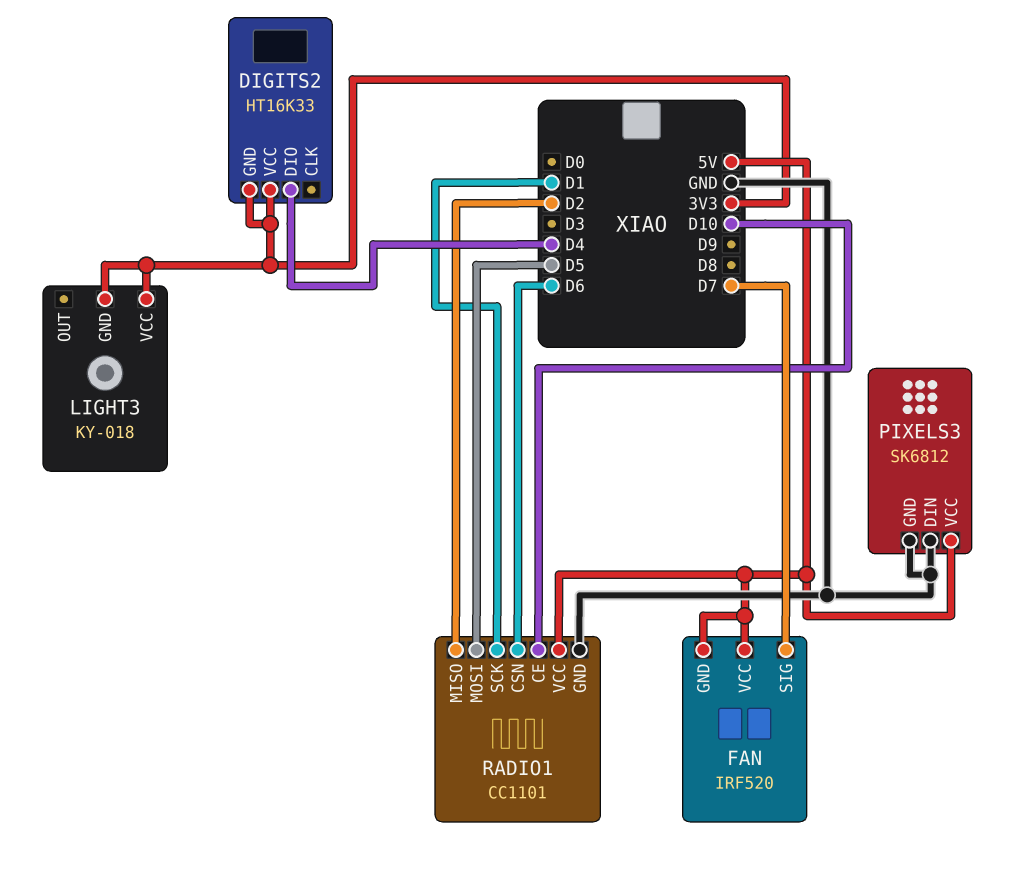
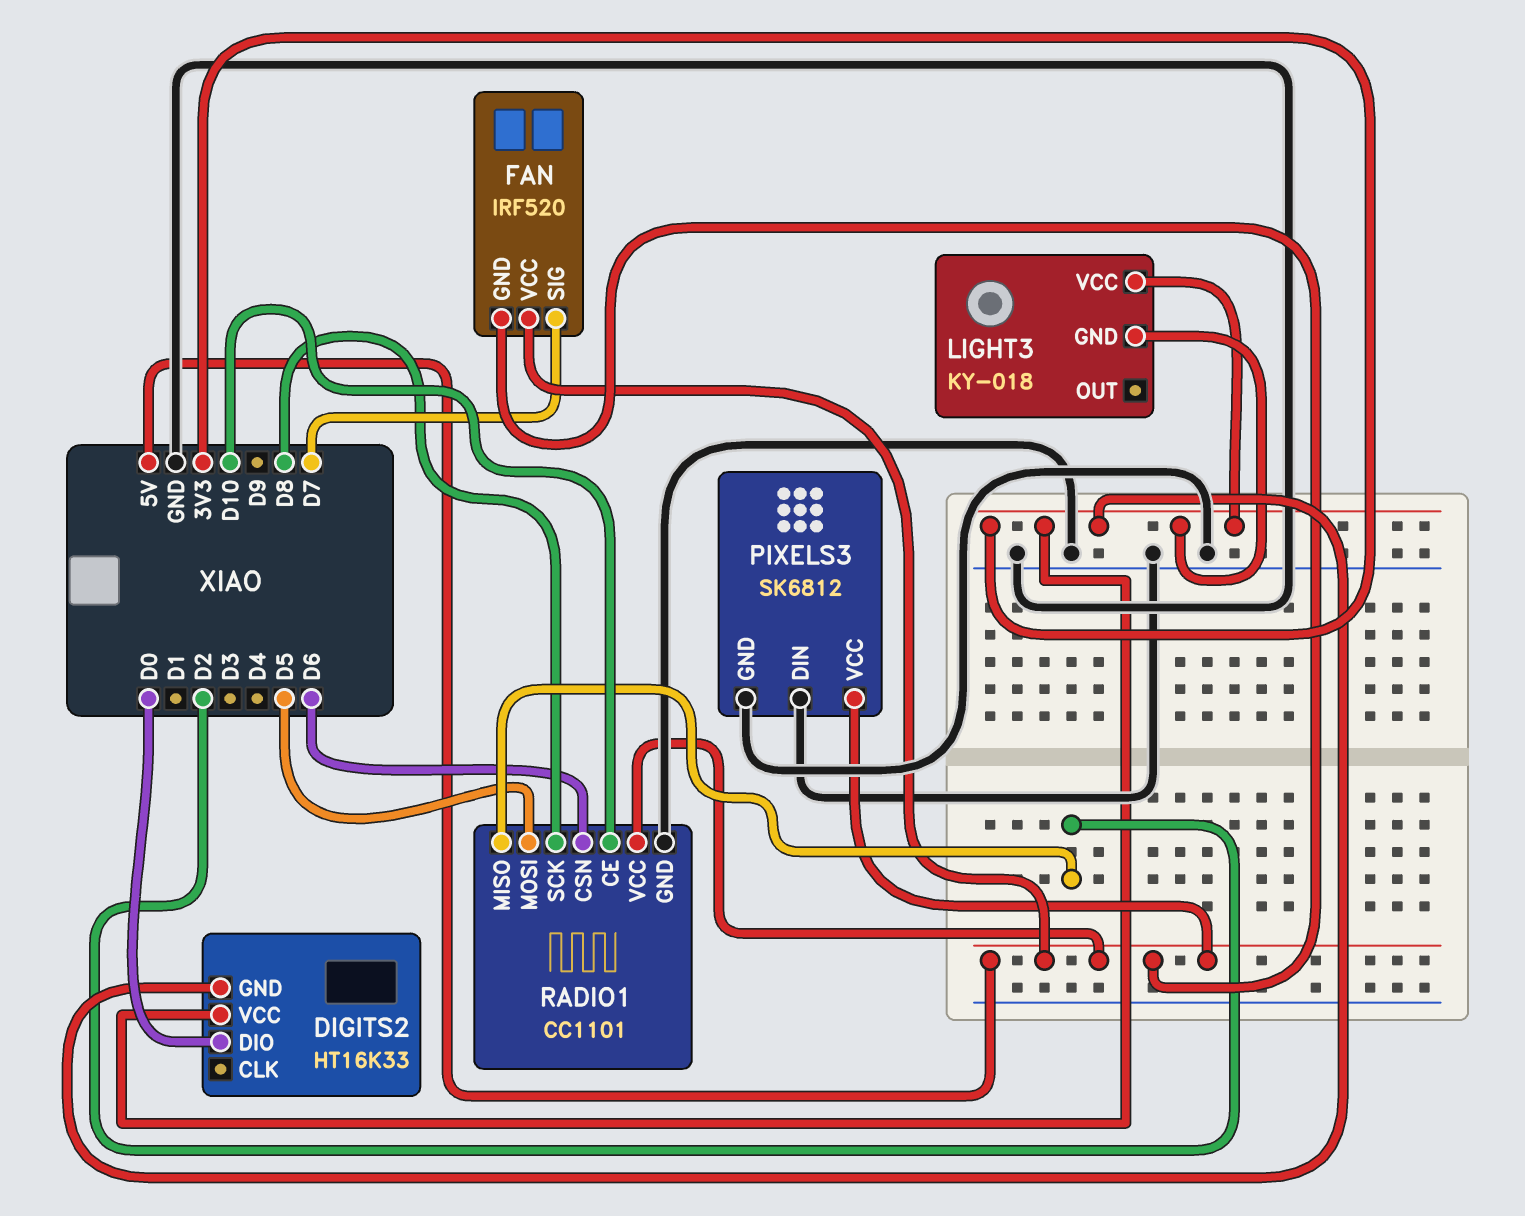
DIGITS2 pin DIO: D4 -> D0
RADIO1 pin SCK: D1 -> D8

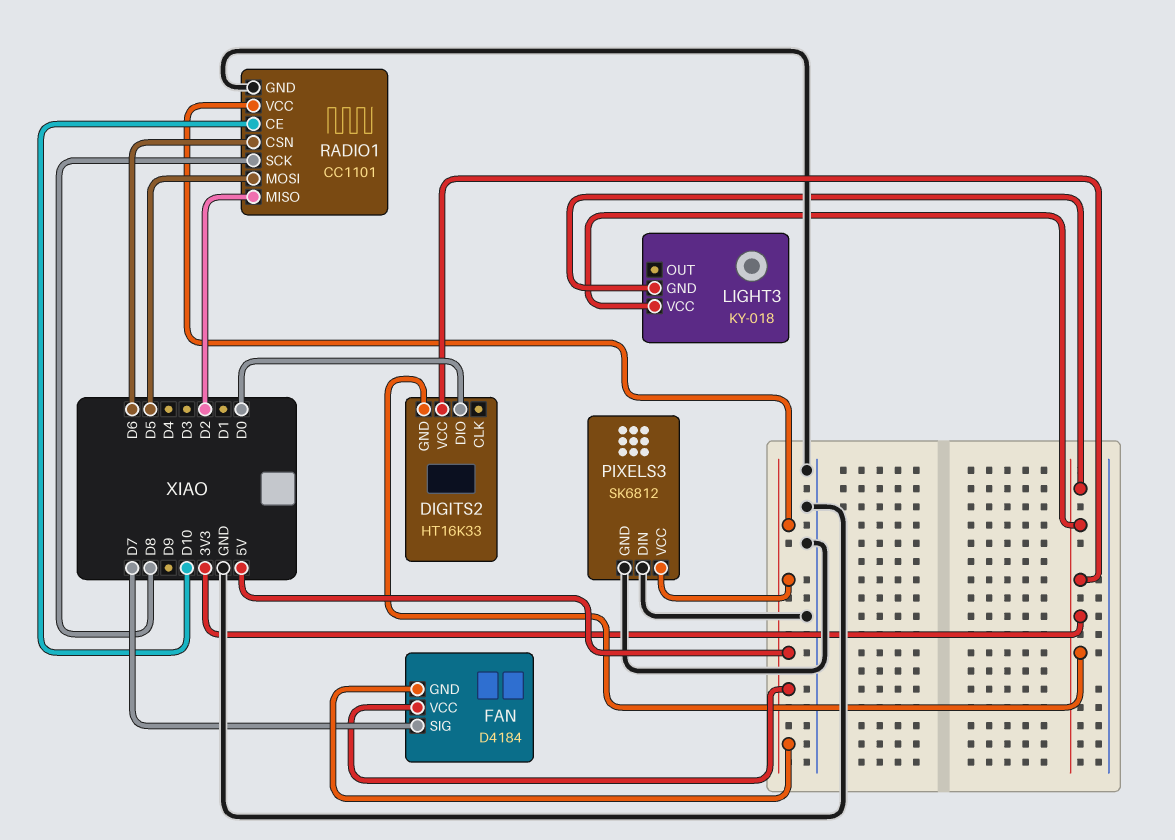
FAN: IRF520 -> D4184

